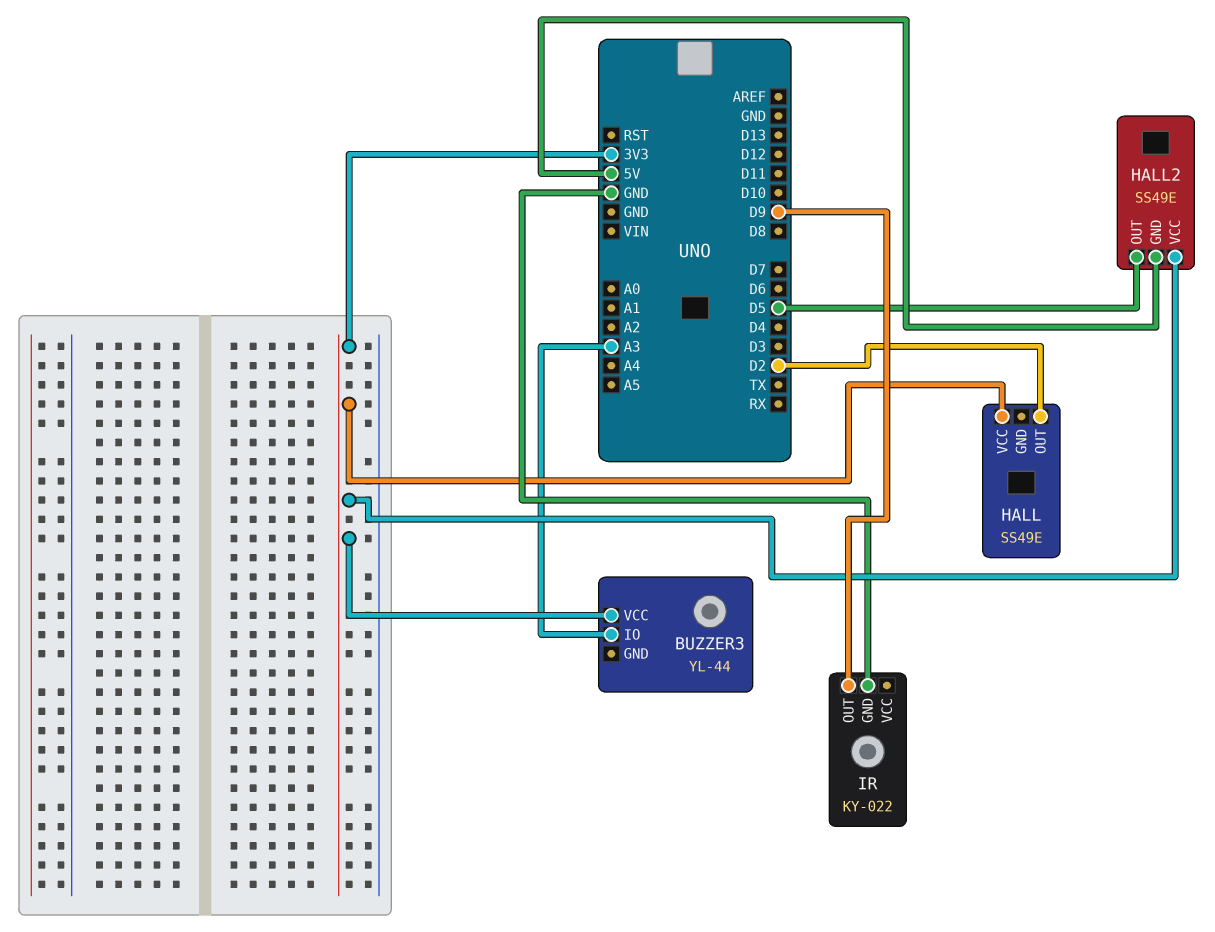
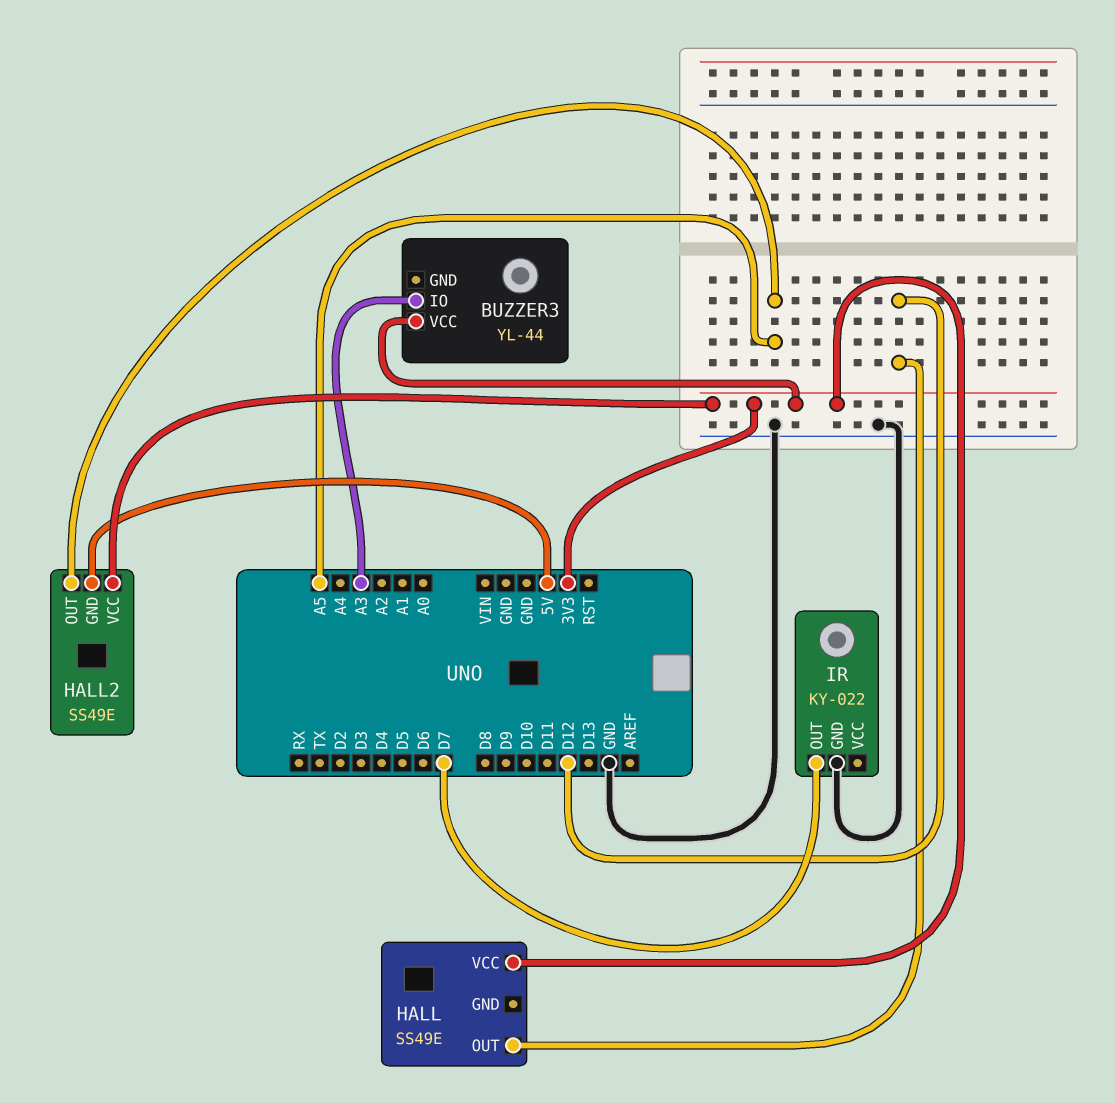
HALL pin OUT: D2 -> D12
HALL2 pin OUT: D5 -> A5
IR pin OUT: D9 -> D7

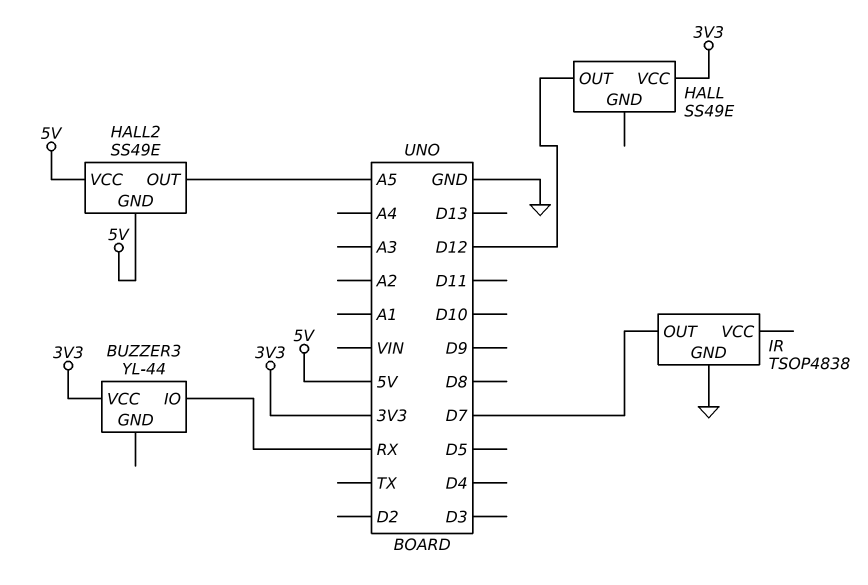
BUZZER3 pin IO: A3 -> RX
HALL2 pin VCC: 3V3 -> 5V
IR: KY-022 -> TSOP4838

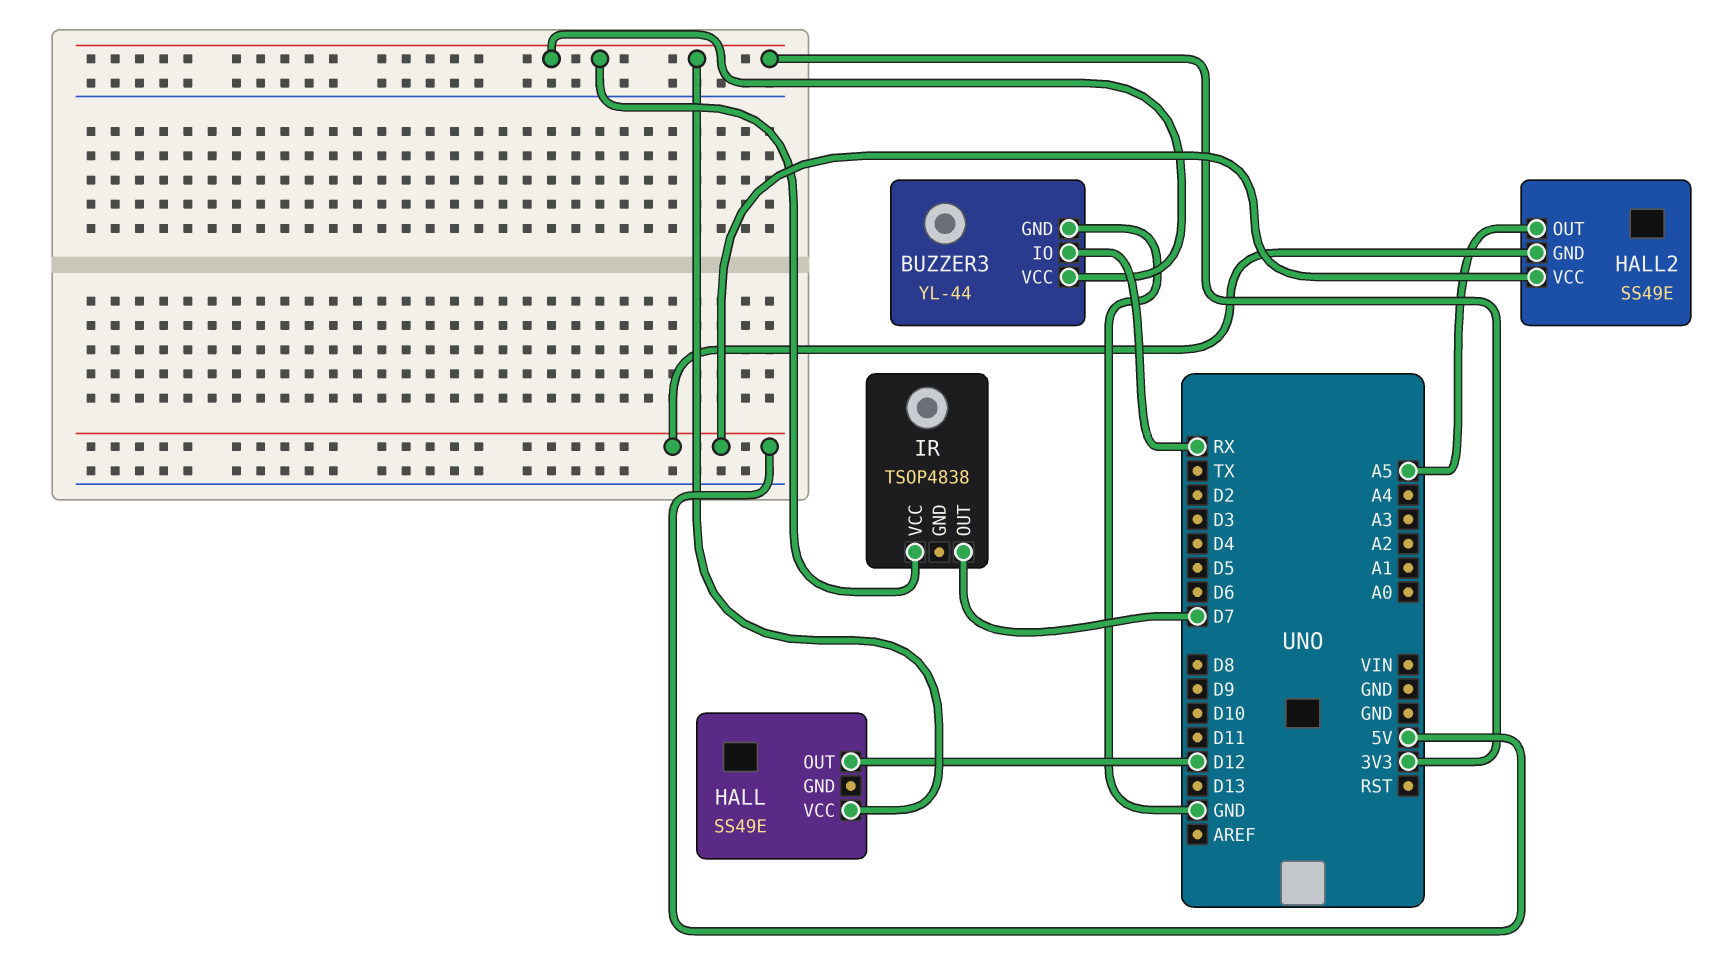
BUZZER3 pin GND: none -> GND
IR pin GND: GND -> none
IR pin VCC: none -> 3V3

